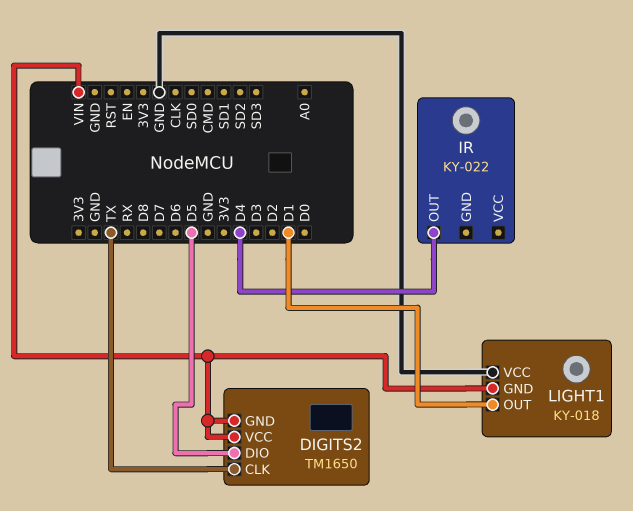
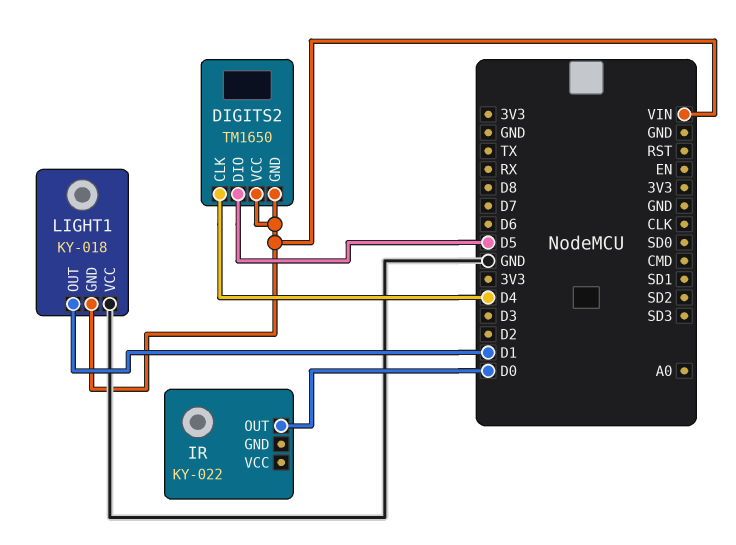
DIGITS2 pin CLK: TX -> D4
IR pin OUT: D4 -> D0

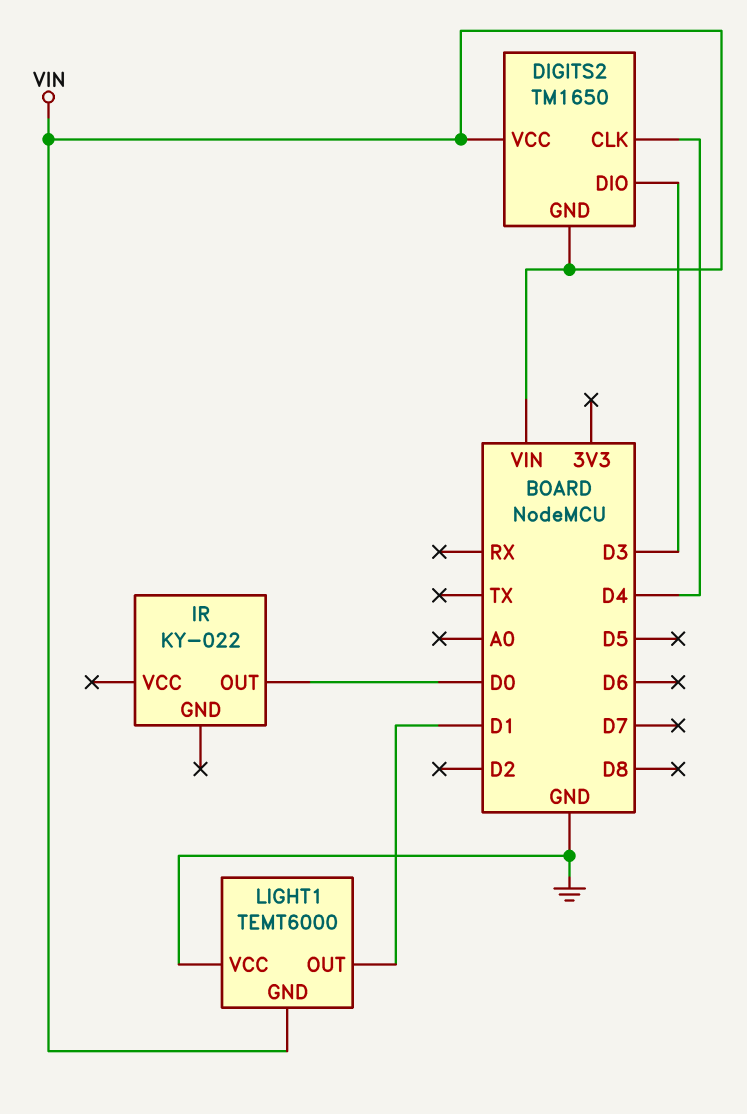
DIGITS2 pin DIO: D5 -> D3
LIGHT1: KY-018 -> TEMT6000

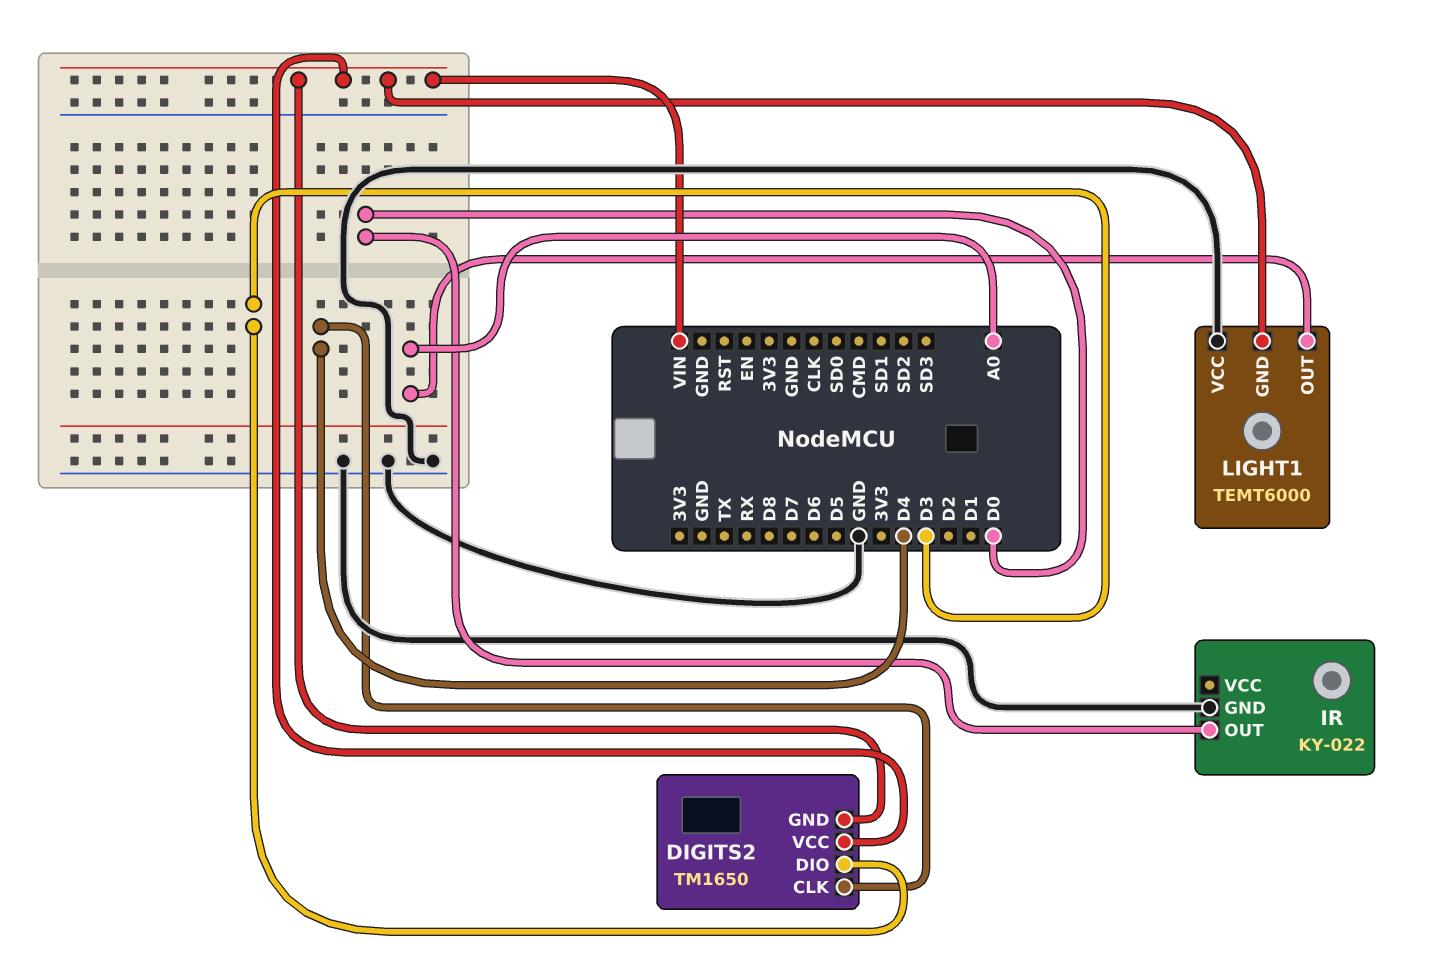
IR pin GND: none -> GND
LIGHT1 pin OUT: D1 -> A0

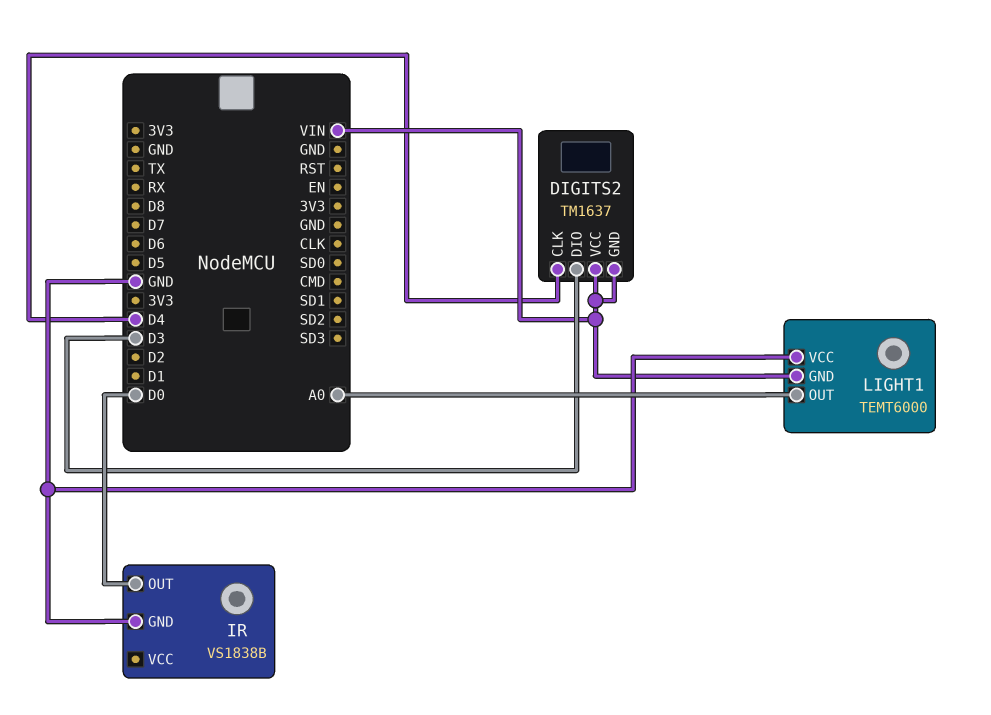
DIGITS2: TM1650 -> TM1637
IR: KY-022 -> VS1838B

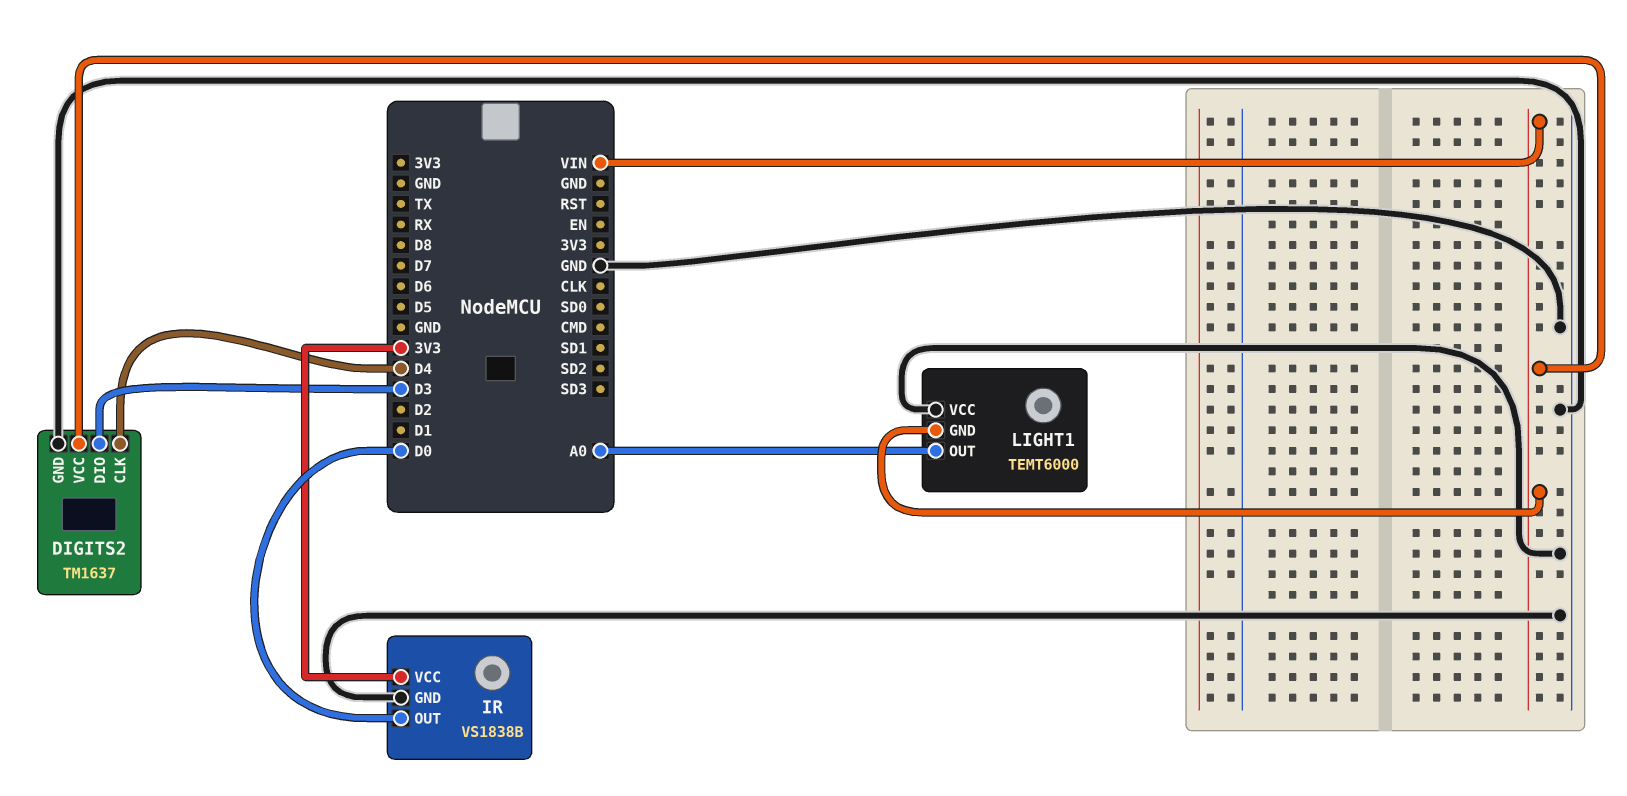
DIGITS2 pin GND: VIN -> GND
IR pin VCC: none -> 3V3

